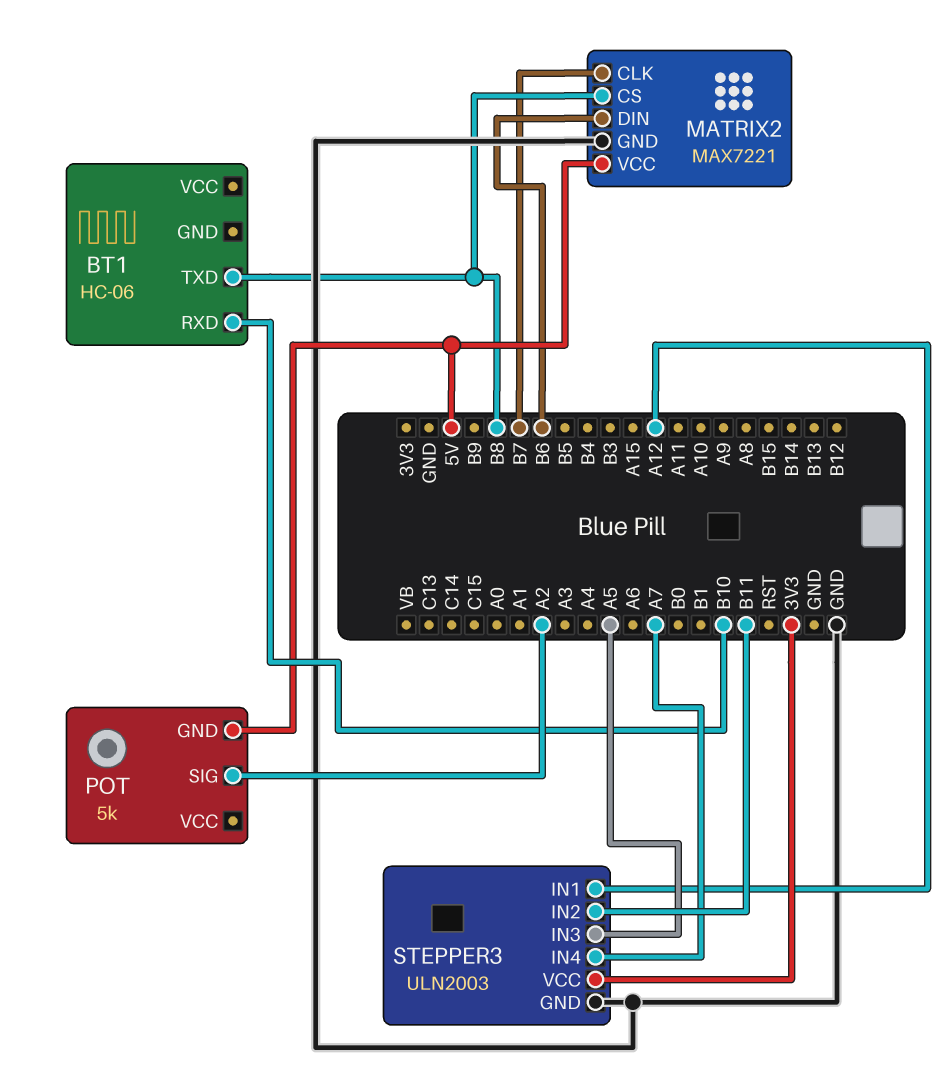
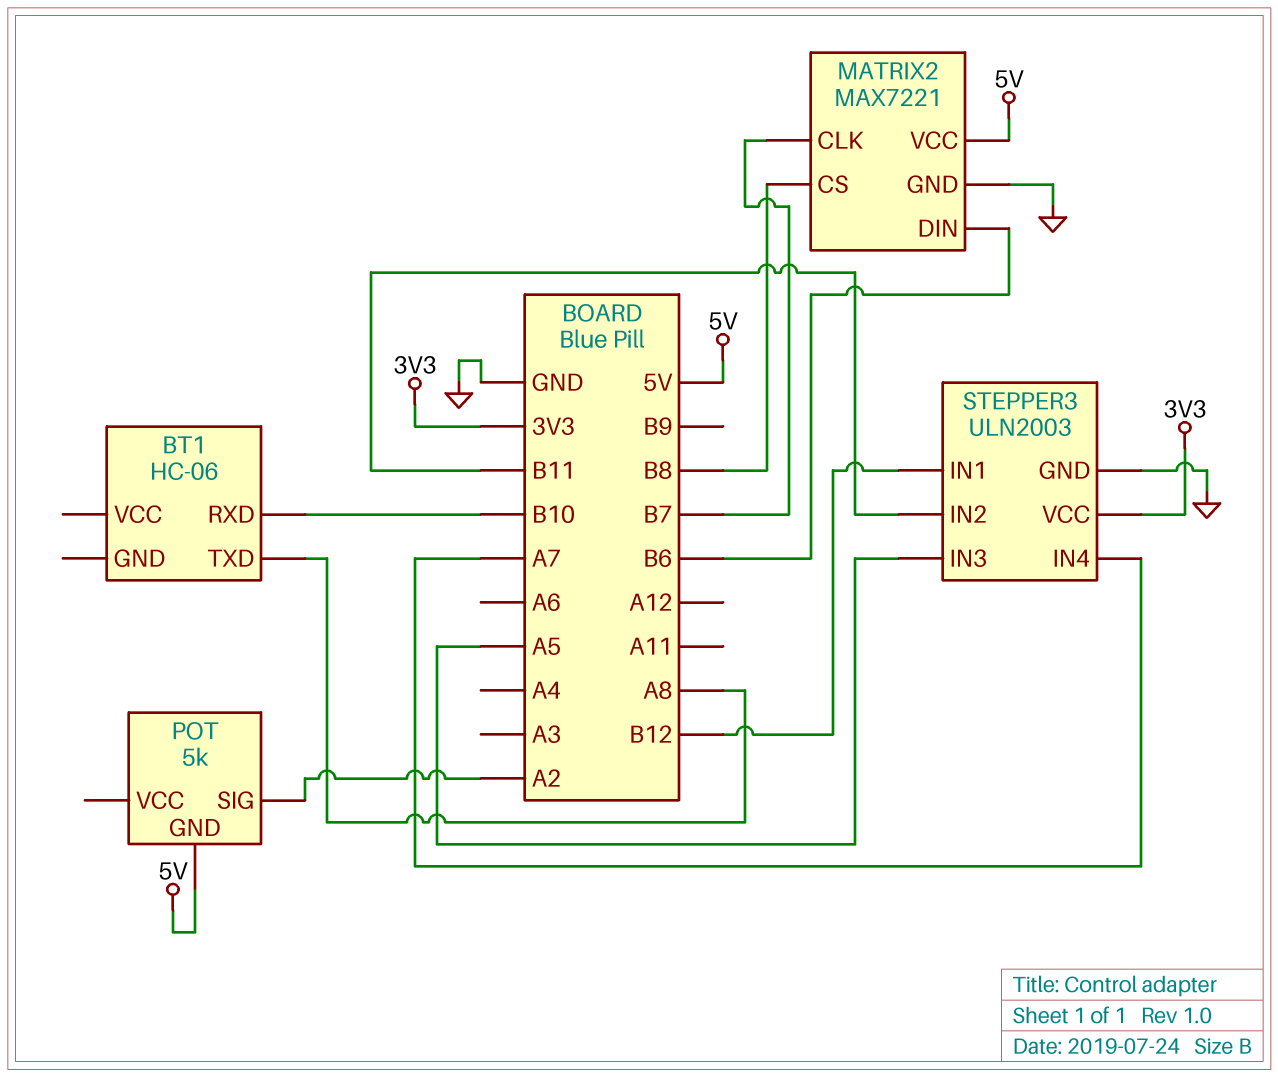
BT1 pin TXD: B8 -> A8
STEPPER3 pin IN1: A12 -> B12

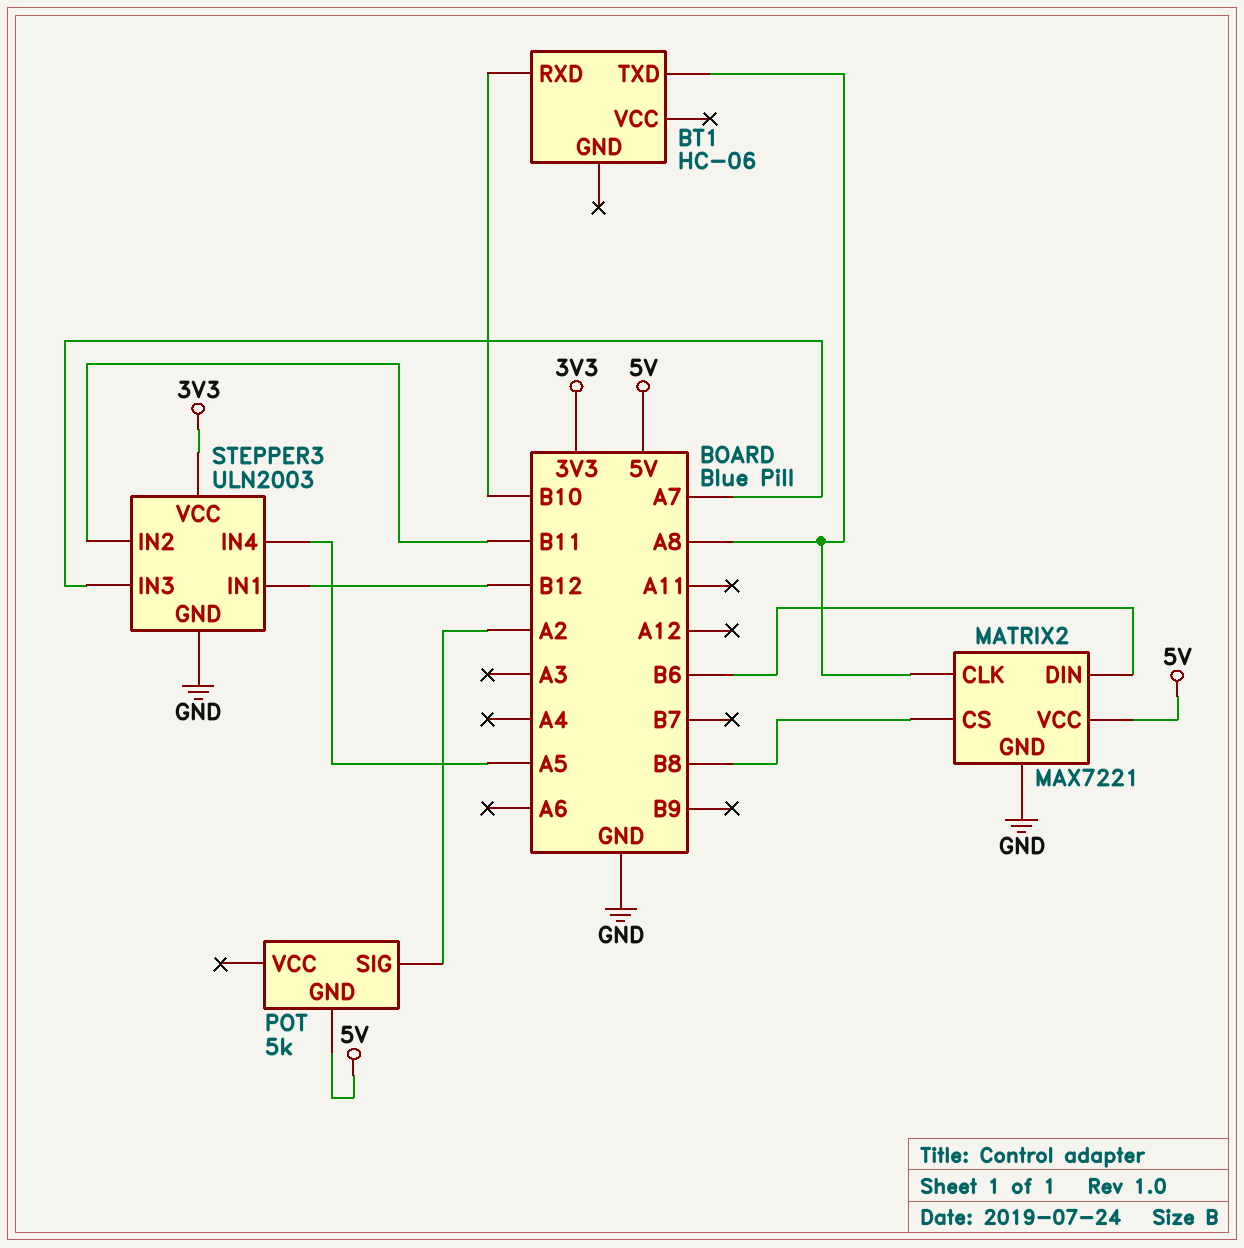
MATRIX2 pin CLK: B7 -> A8
STEPPER3 pin IN3: A5 -> A7
STEPPER3 pin IN4: A7 -> A5

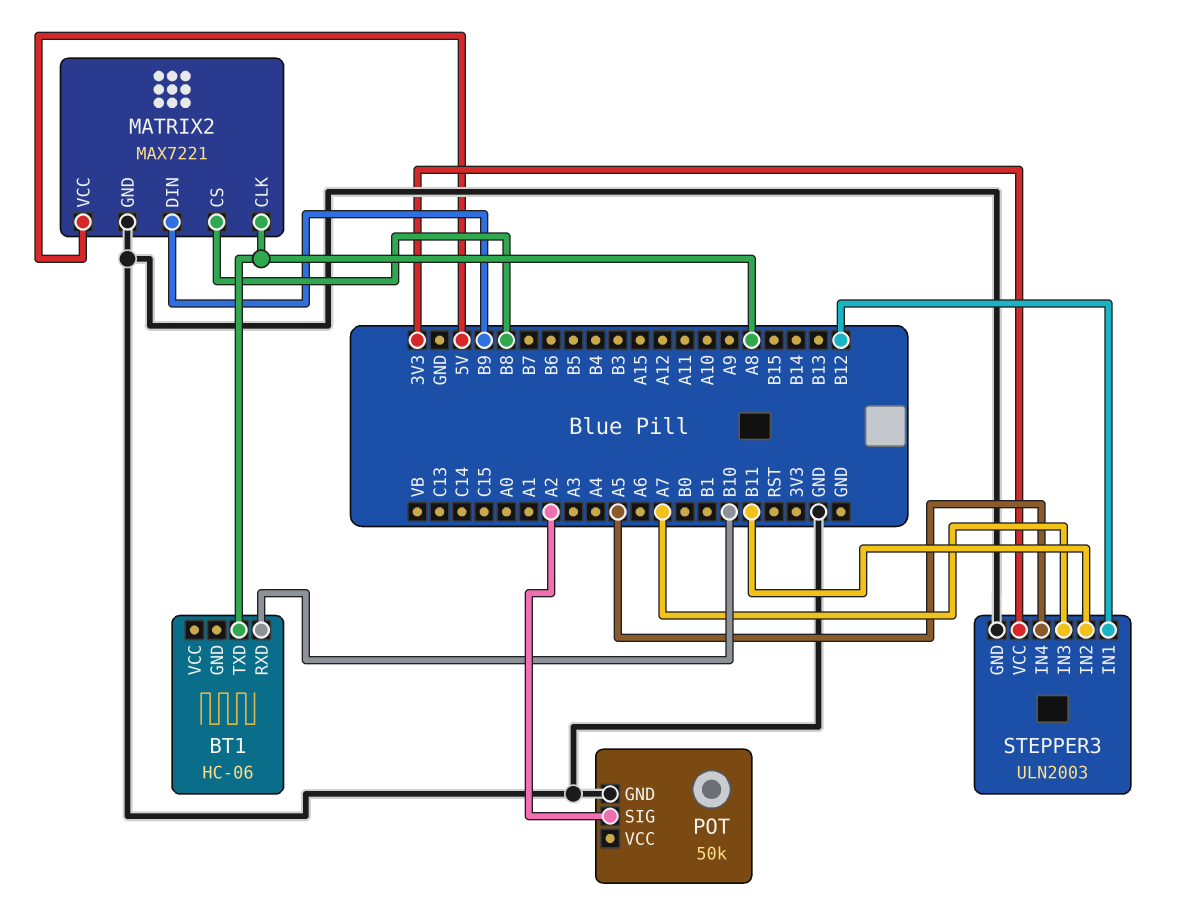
MATRIX2 pin DIN: B6 -> B9
POT: 5k -> 50k
POT pin GND: 5V -> GND

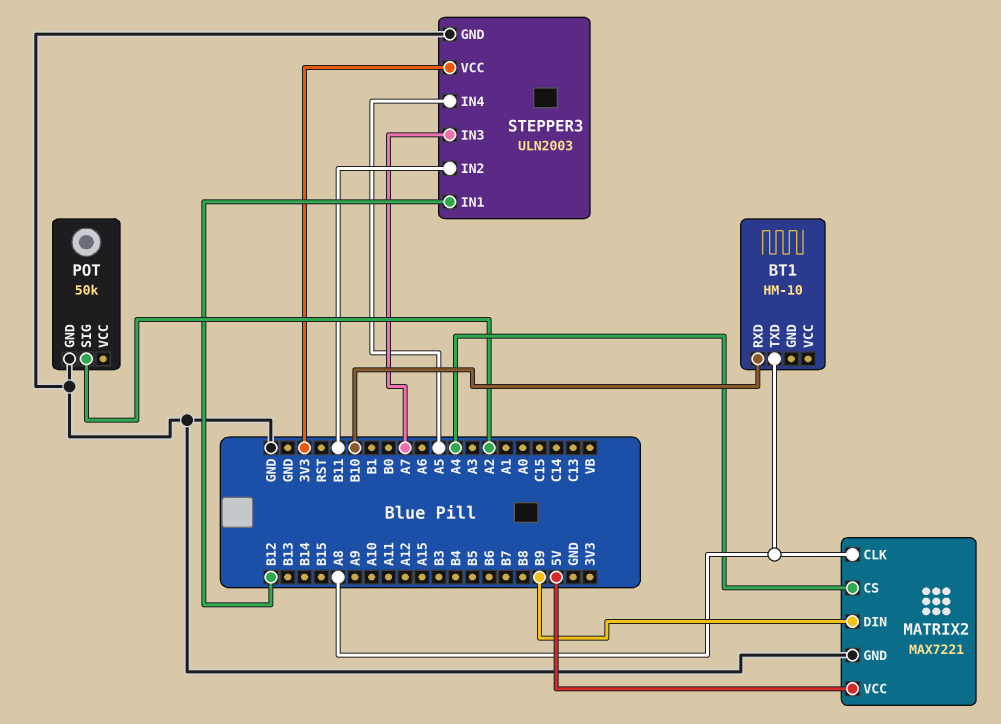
BT1: HC-06 -> HM-10
MATRIX2 pin CS: B8 -> A4

